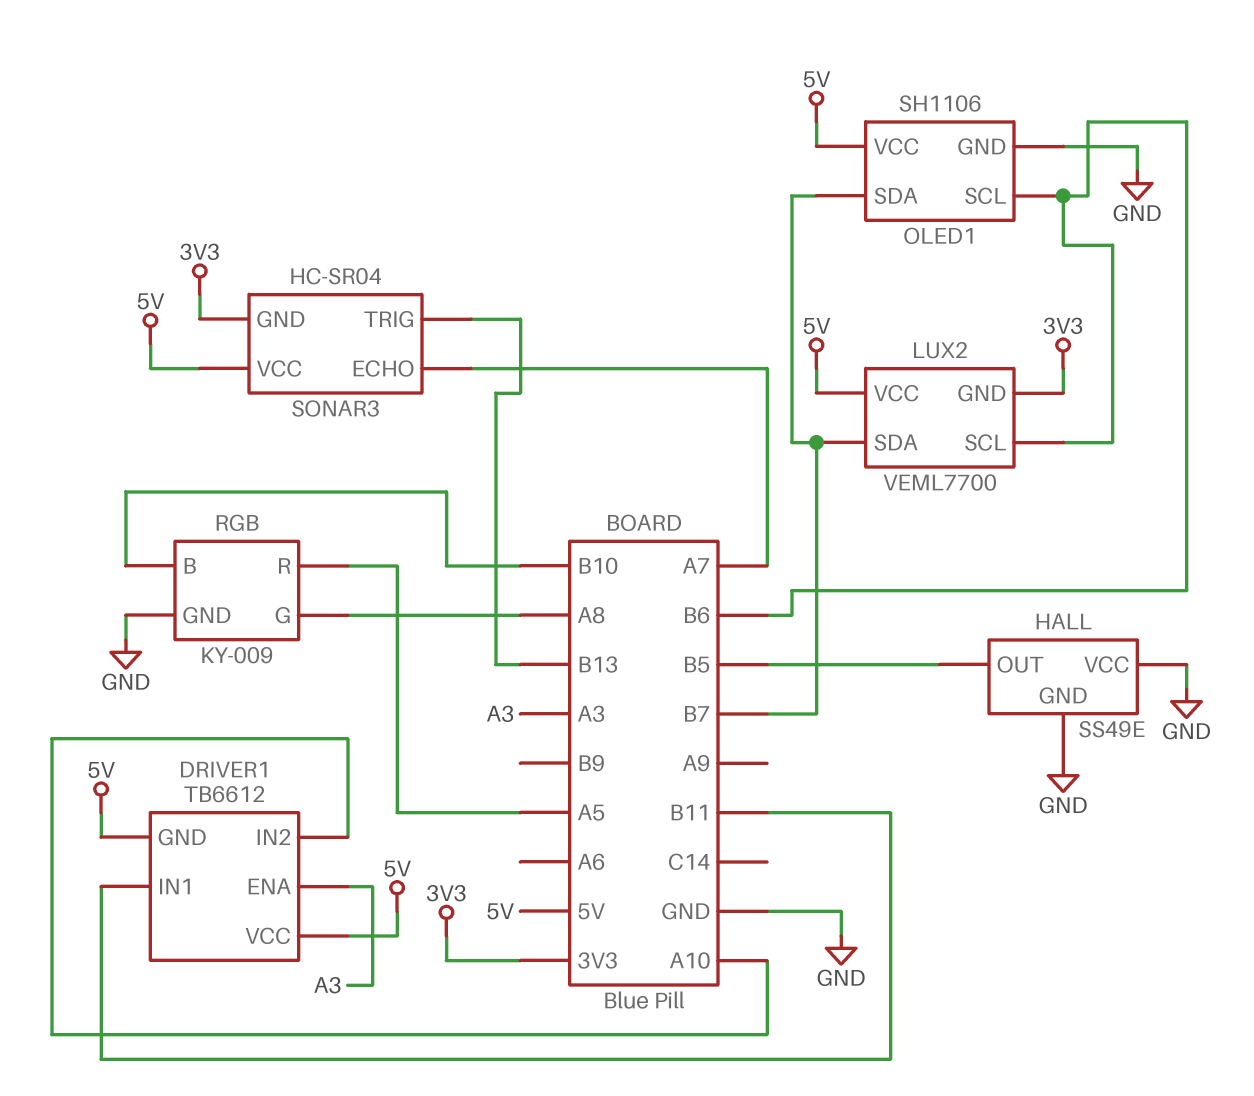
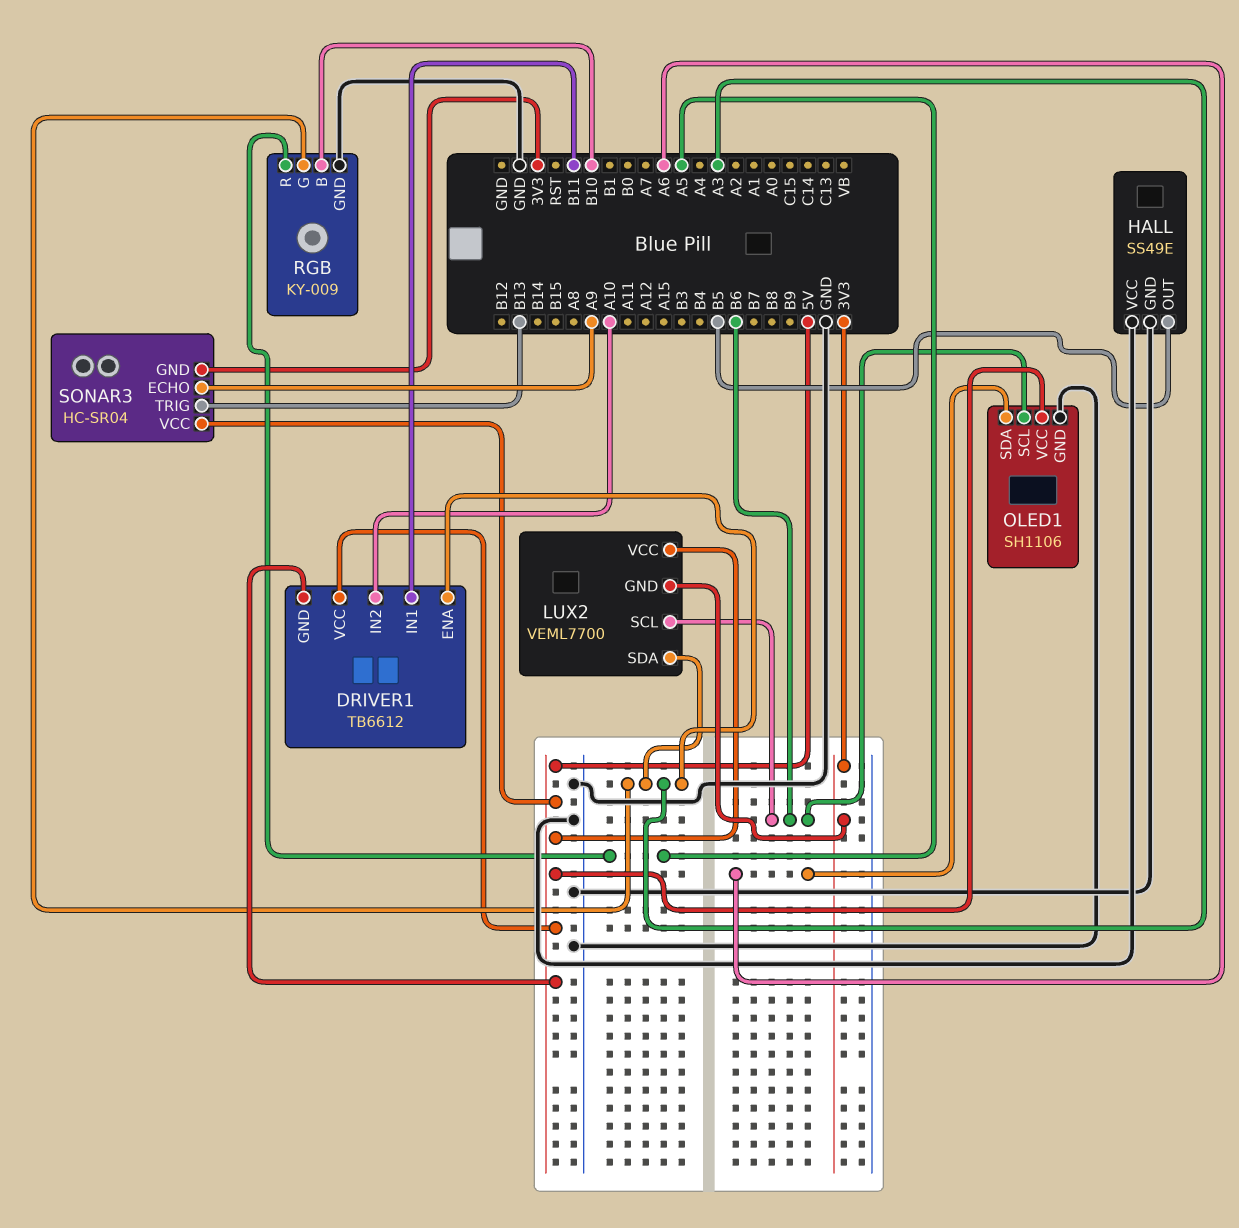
LUX2 pin SDA: B7 -> A3
OLED1 pin SDA: B7 -> A6
RGB pin G: A8 -> A3
SONAR3 pin ECHO: A7 -> A9

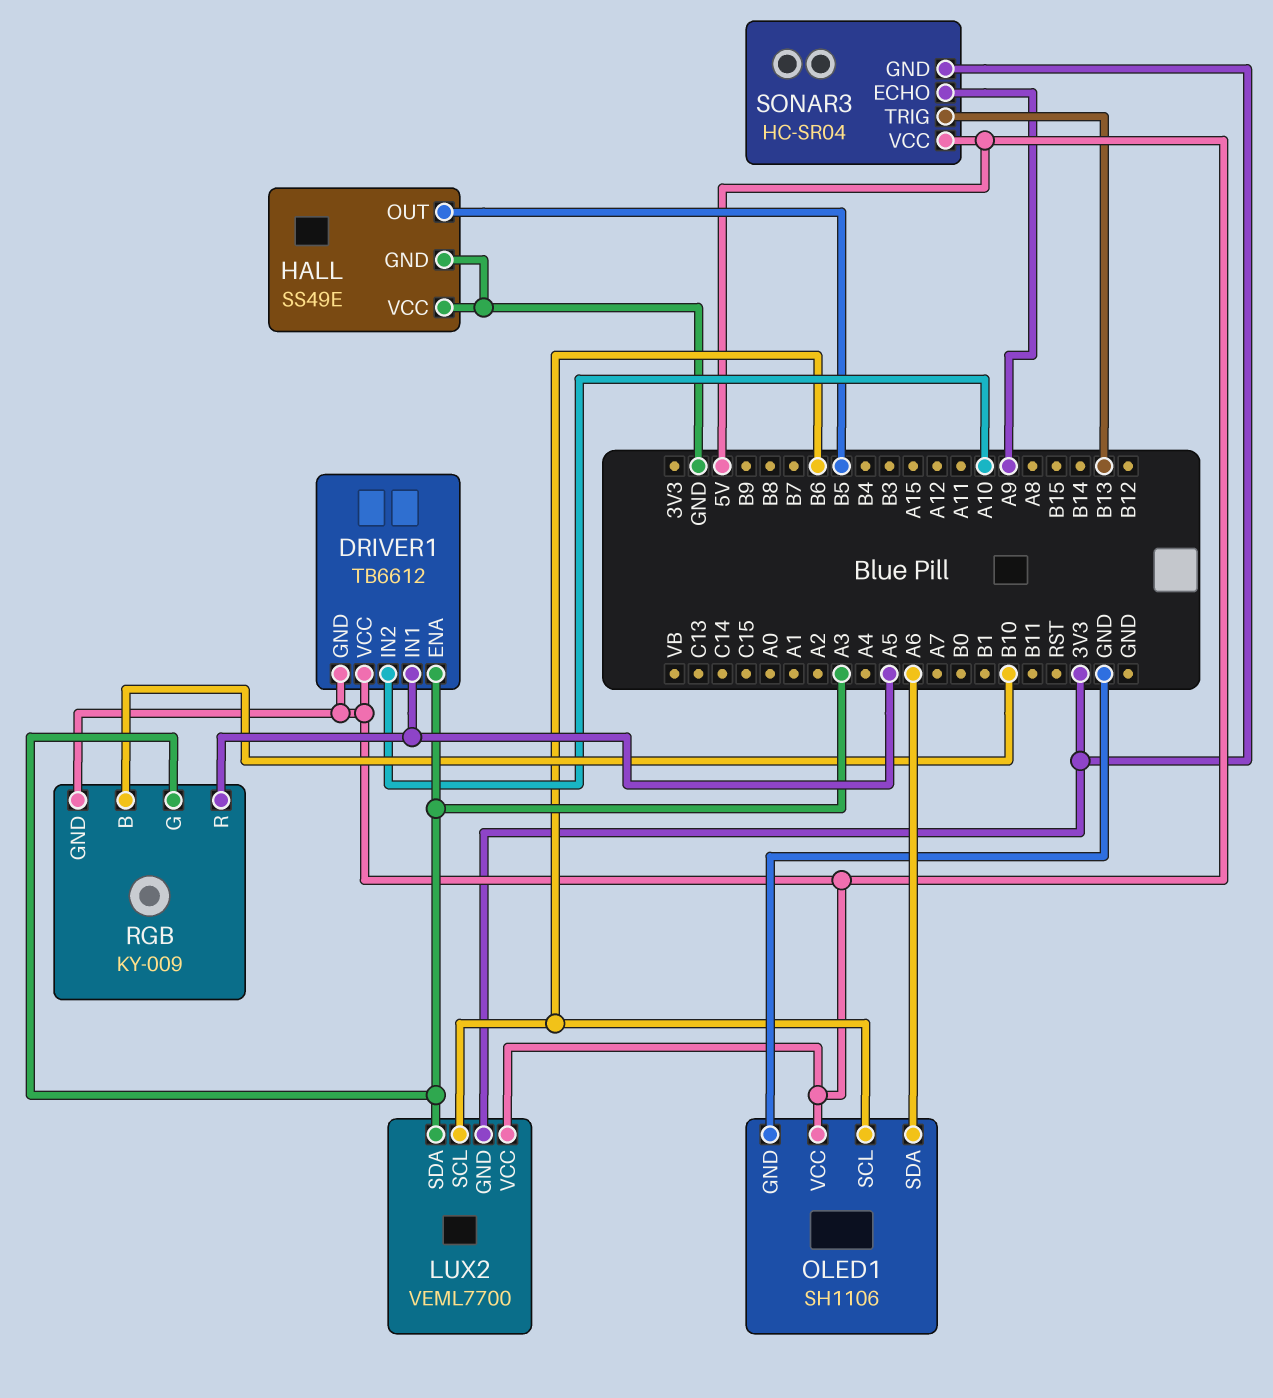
DRIVER1 pin IN1: B11 -> A5
RGB pin GND: GND -> 5V

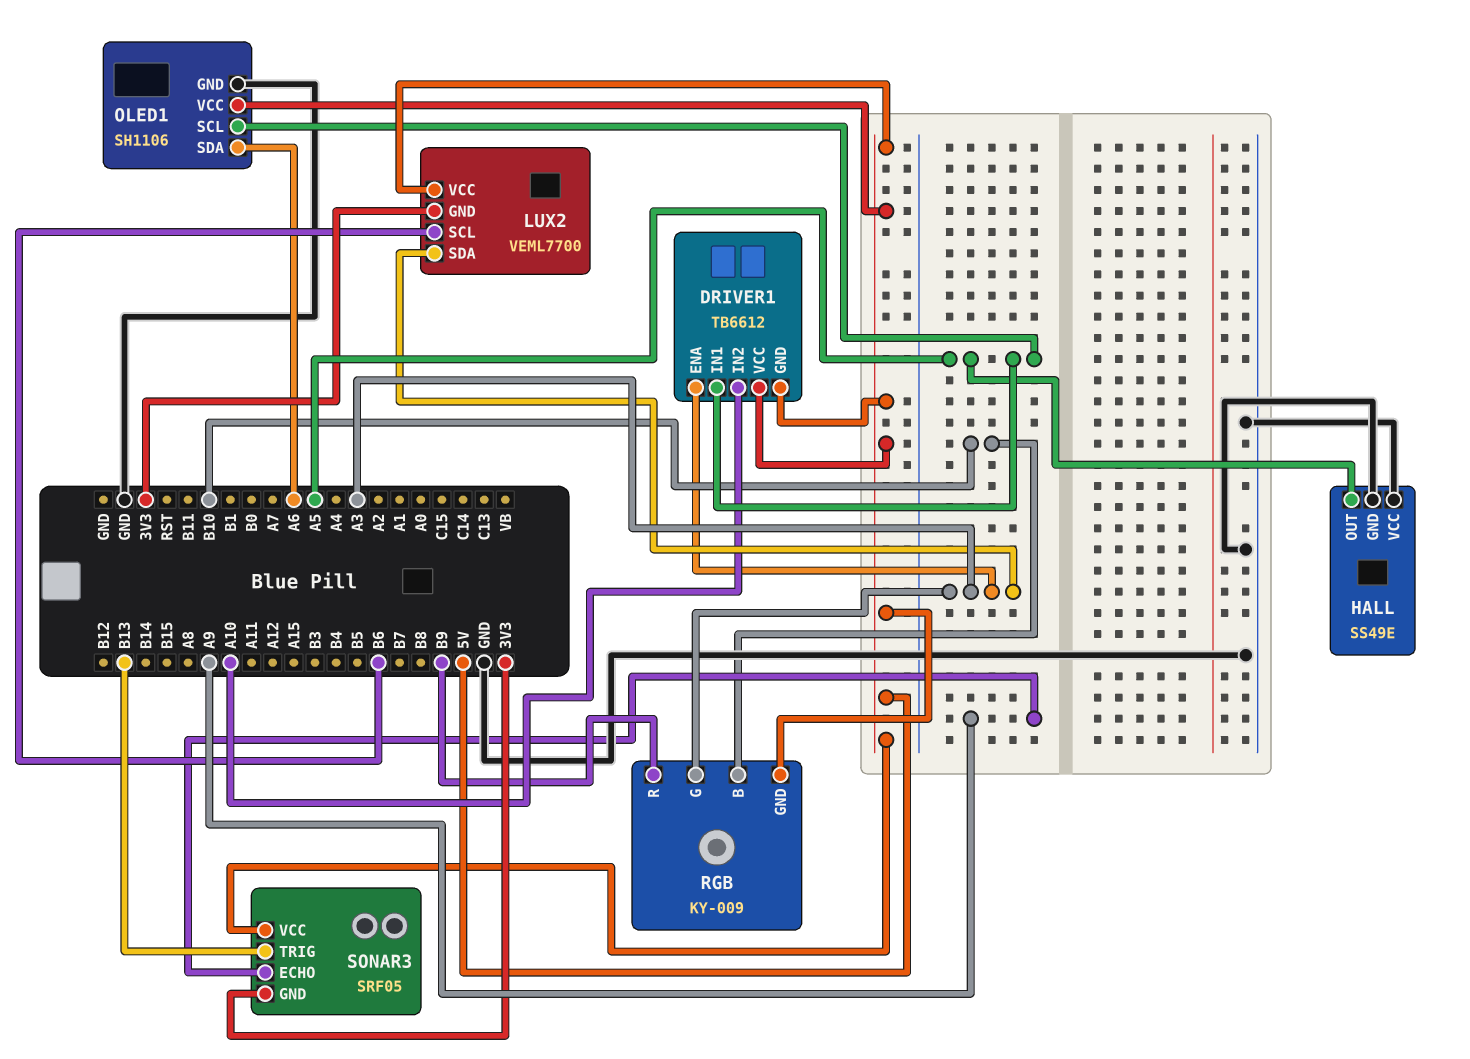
HALL pin OUT: B5 -> A5
OLED1 pin SCL: B6 -> A5
RGB pin R: A5 -> B9
SONAR3: HC-SR04 -> SRF05

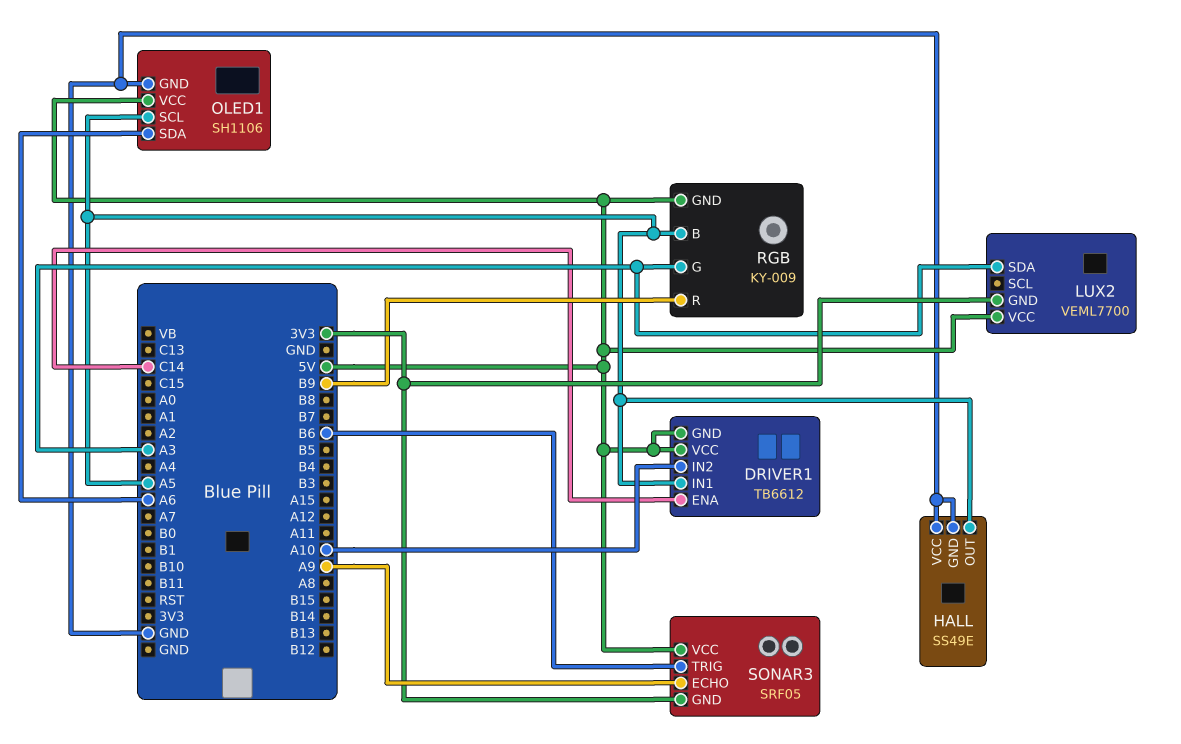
DRIVER1 pin ENA: A3 -> C14
LUX2 pin SCL: B6 -> none
RGB pin B: B10 -> A5
SONAR3 pin TRIG: B13 -> B6

